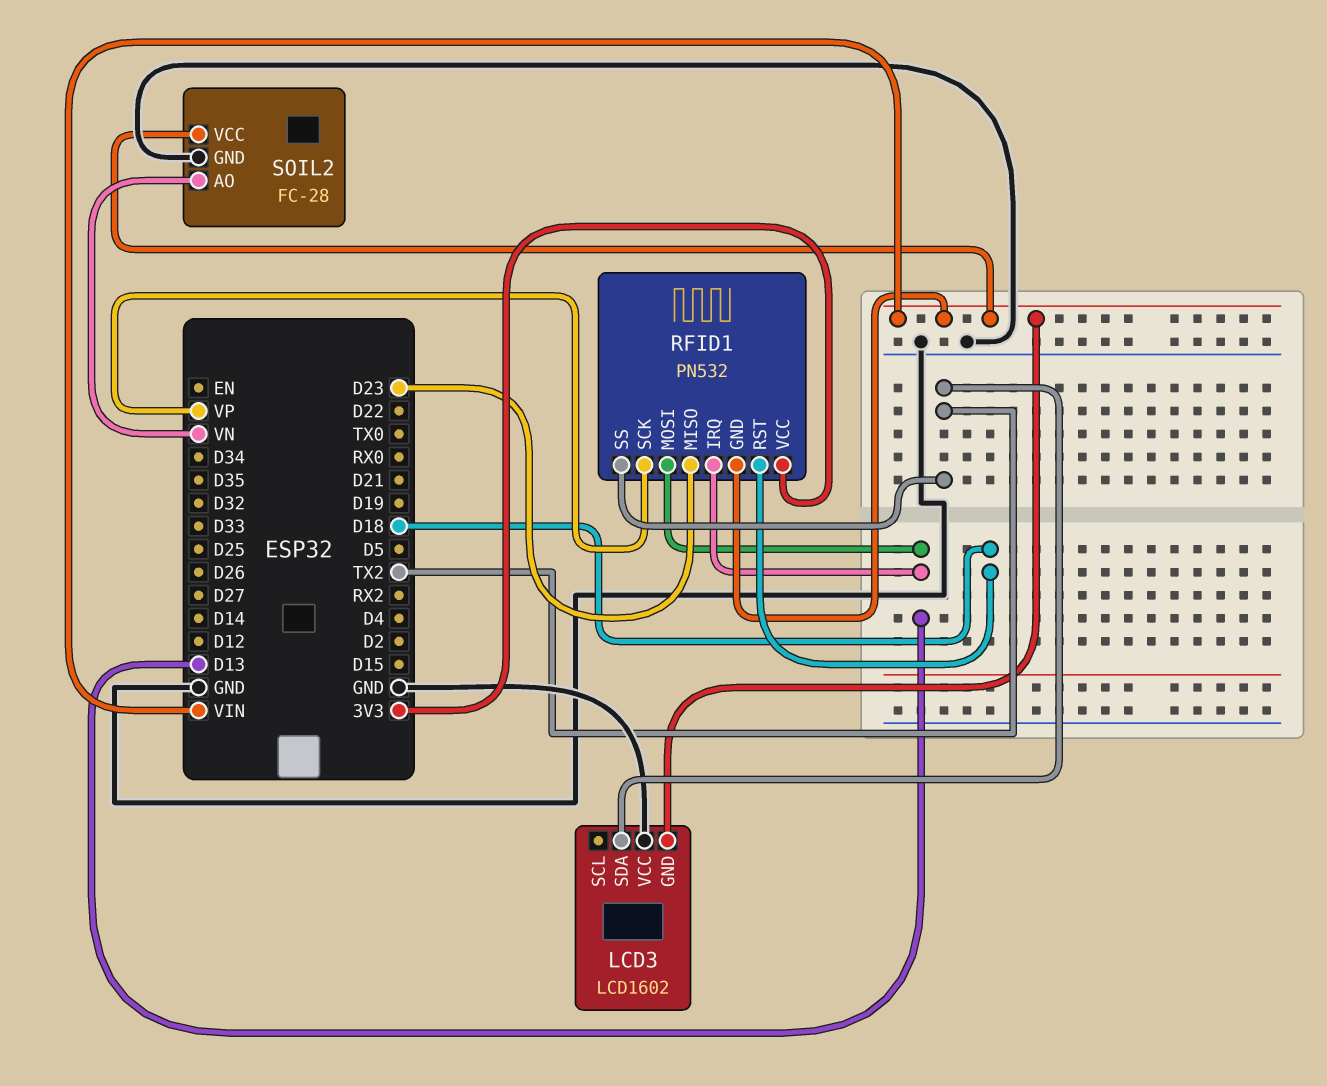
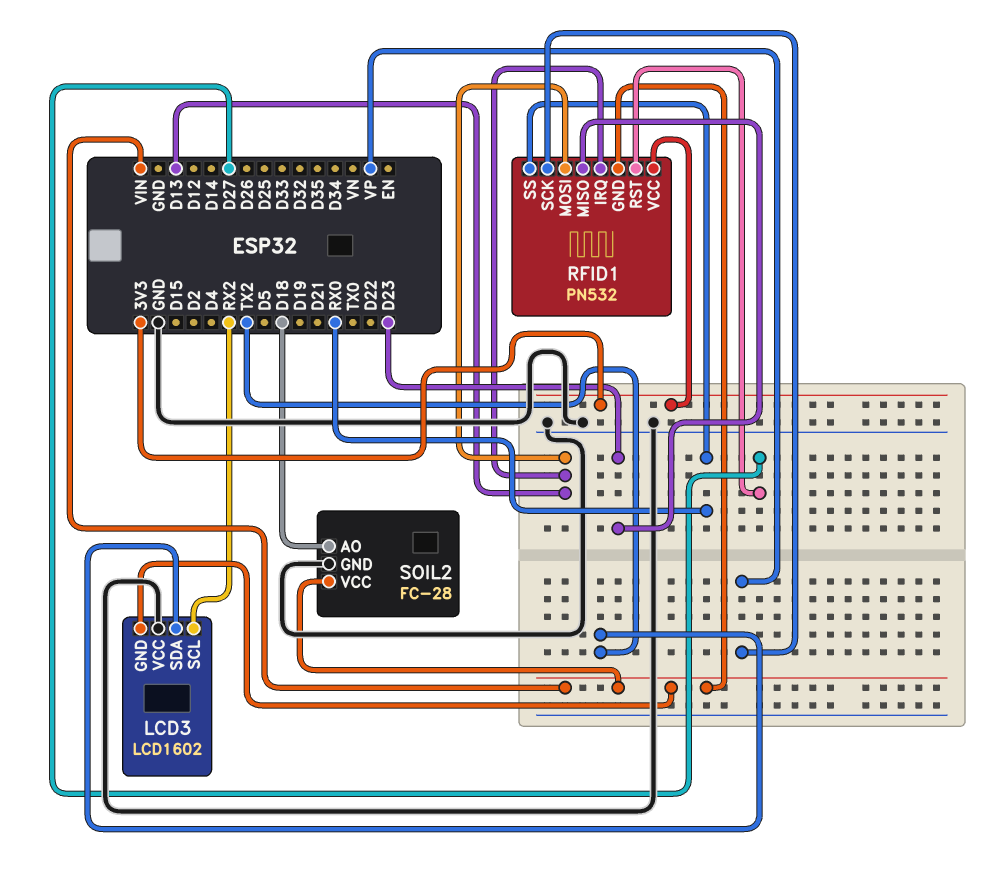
LCD3 pin SCL: none -> RX2
RFID1 pin RST: D18 -> D27
RFID1 pin SS: TX2 -> RX0
SOIL2 pin AO: VN -> D18

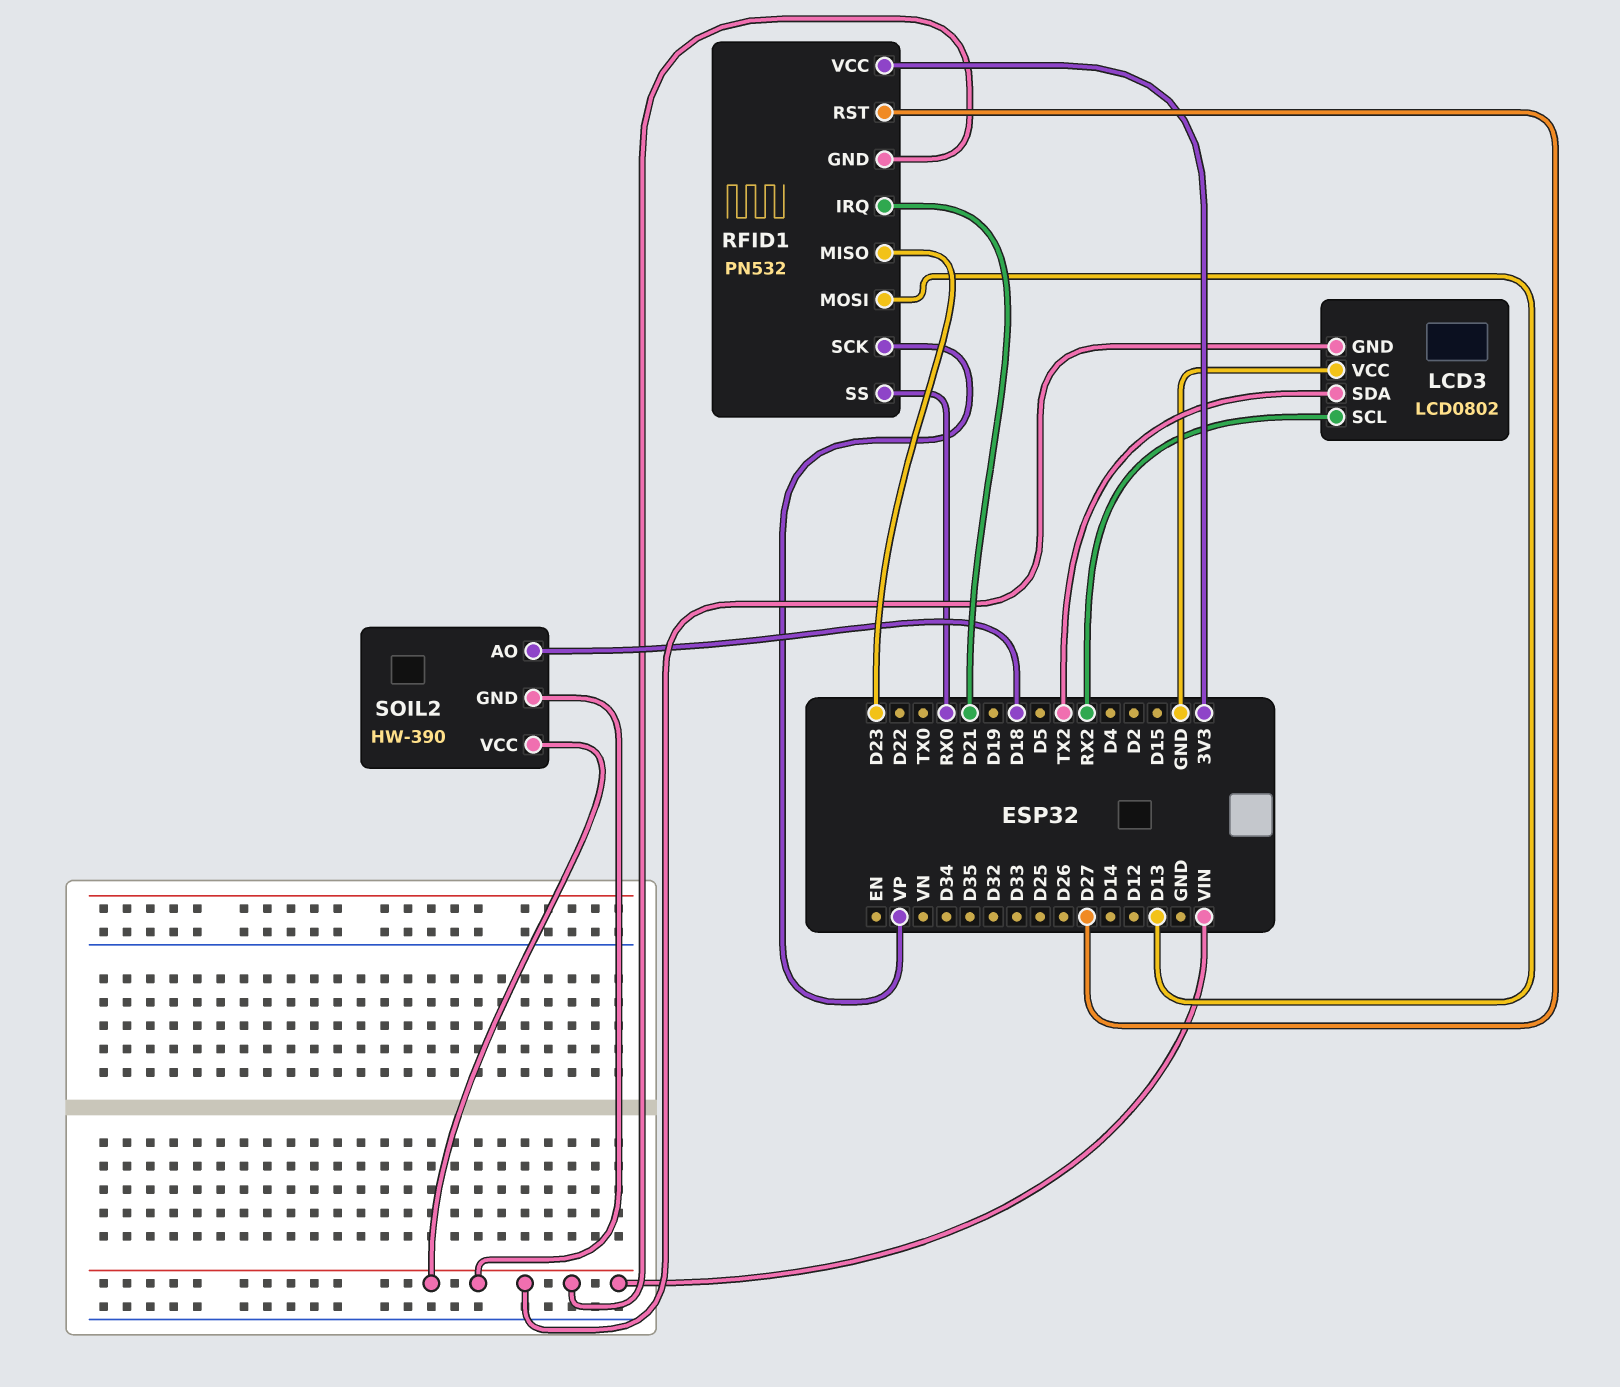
LCD3: LCD1602 -> LCD0802
RFID1 pin IRQ: D13 -> D21
SOIL2: FC-28 -> HW-390
SOIL2 pin GND: GND -> VIN

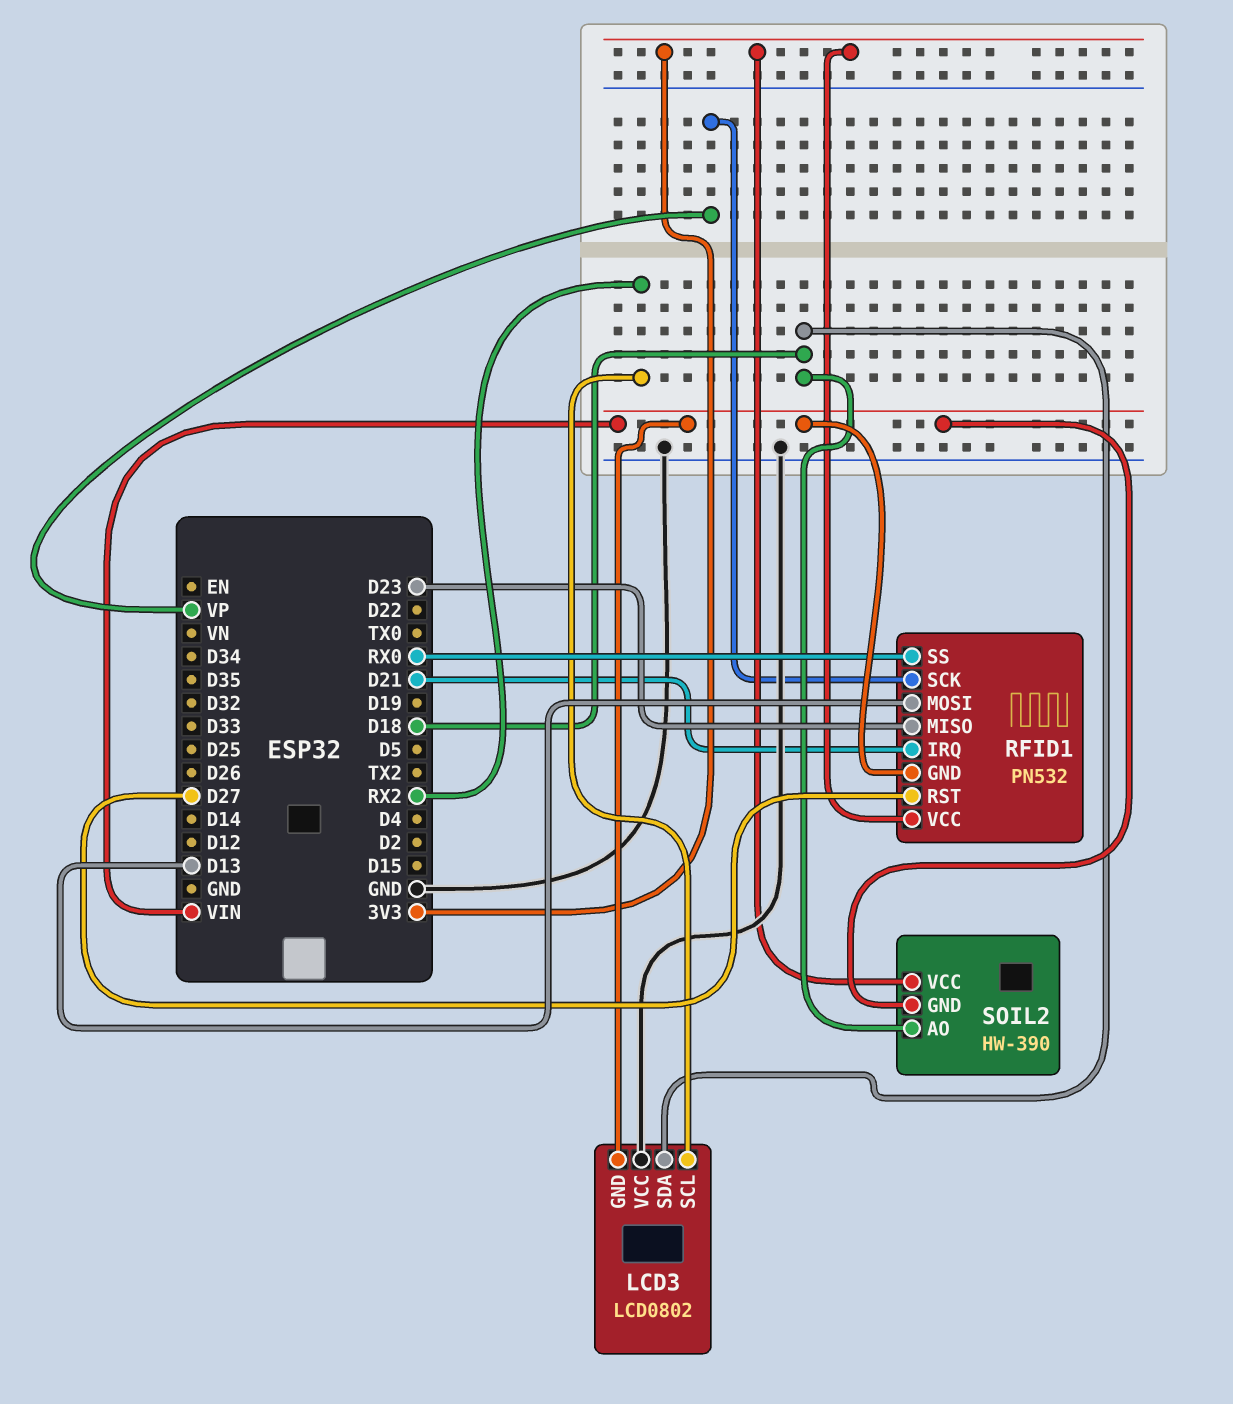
LCD3 pin SDA: TX2 -> D18
SOIL2 pin VCC: VIN -> 3V3

